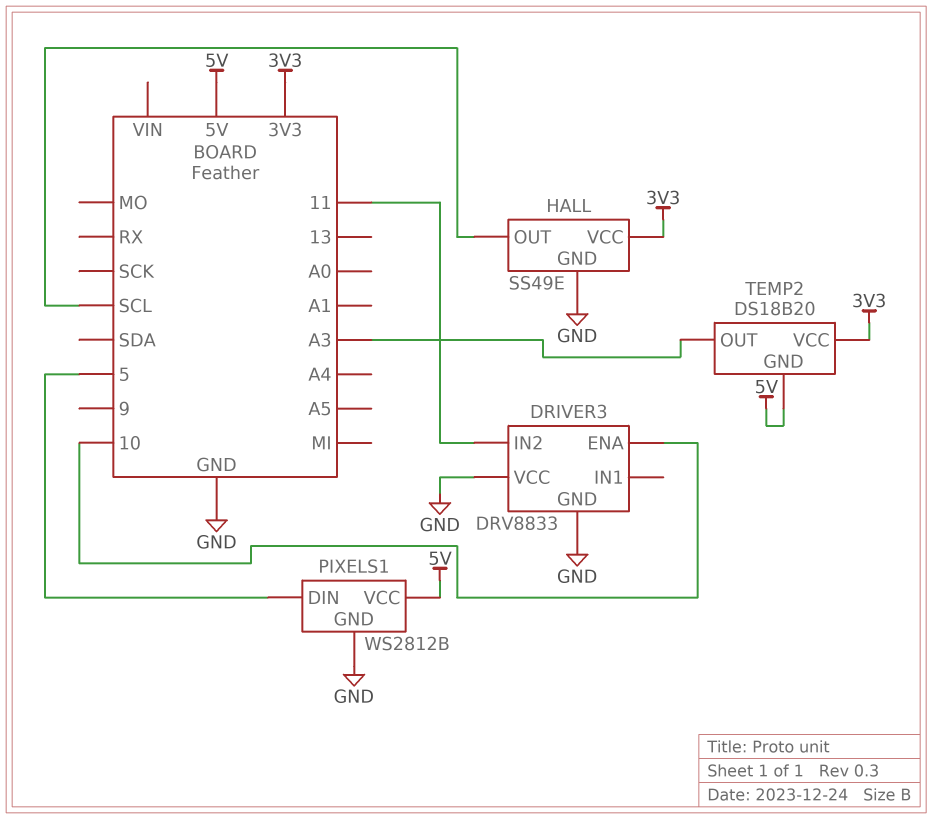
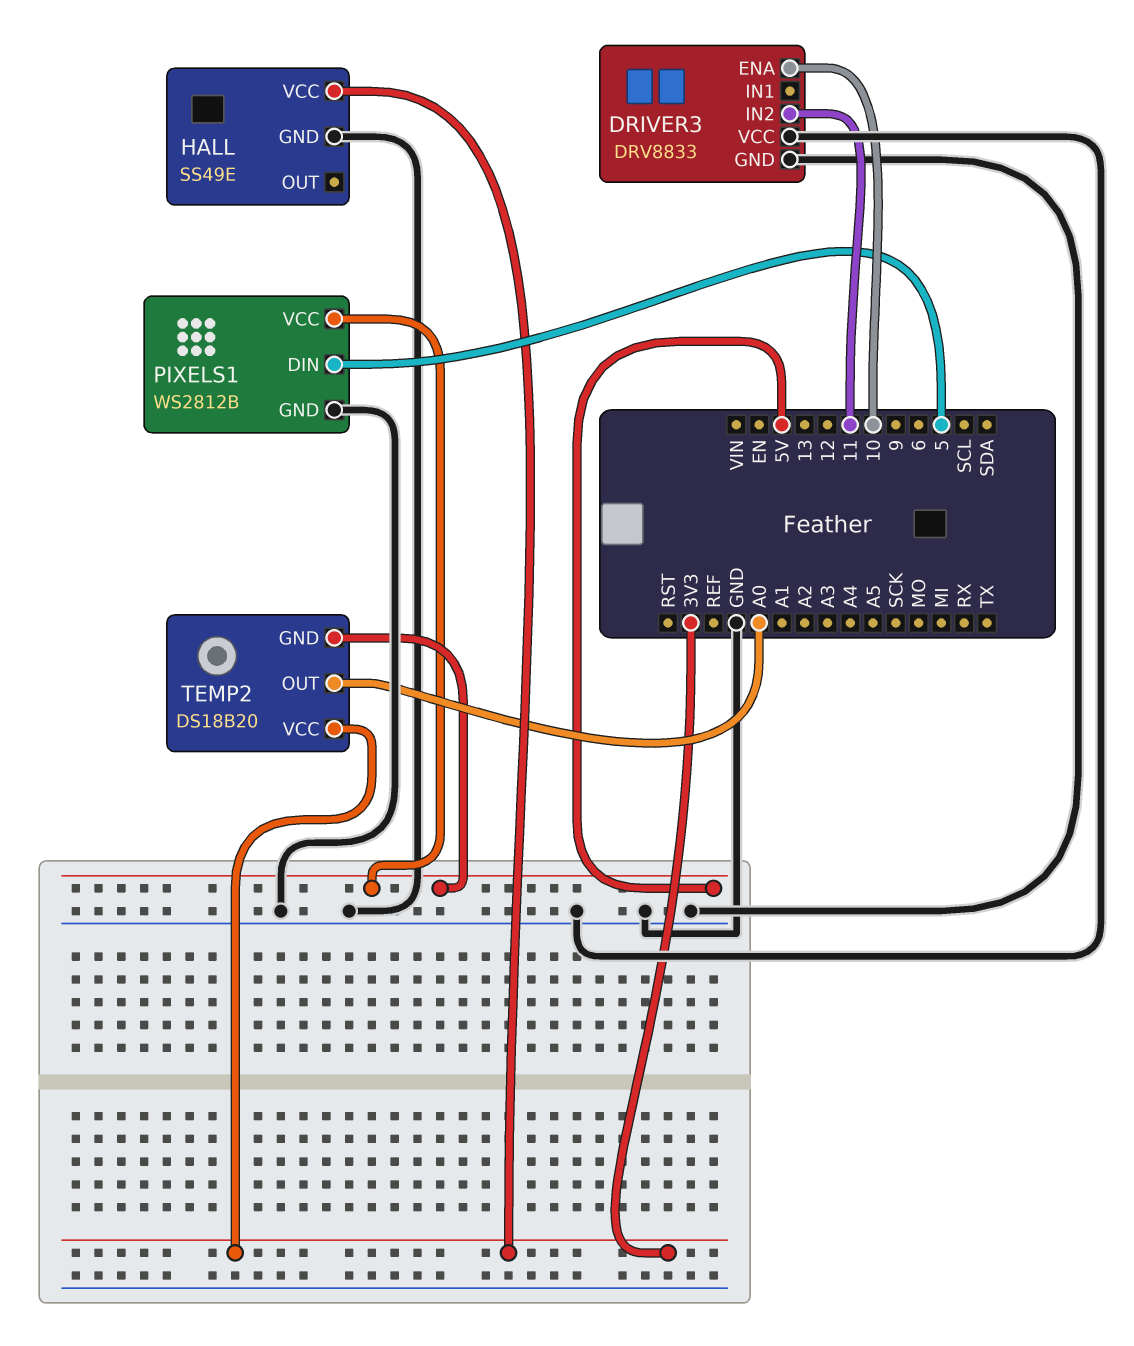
HALL pin OUT: SCL -> none
TEMP2 pin OUT: A3 -> A0

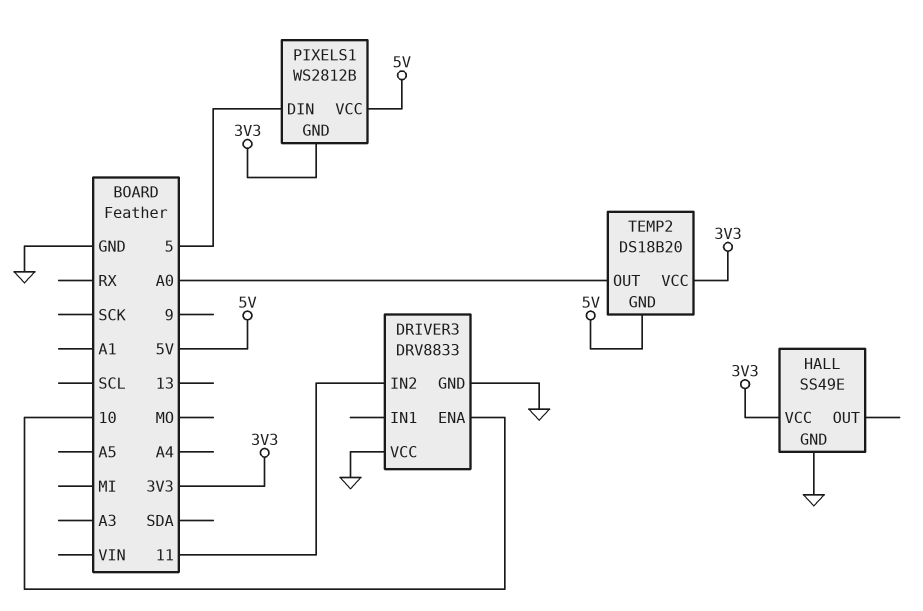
PIXELS1 pin GND: GND -> 3V3

